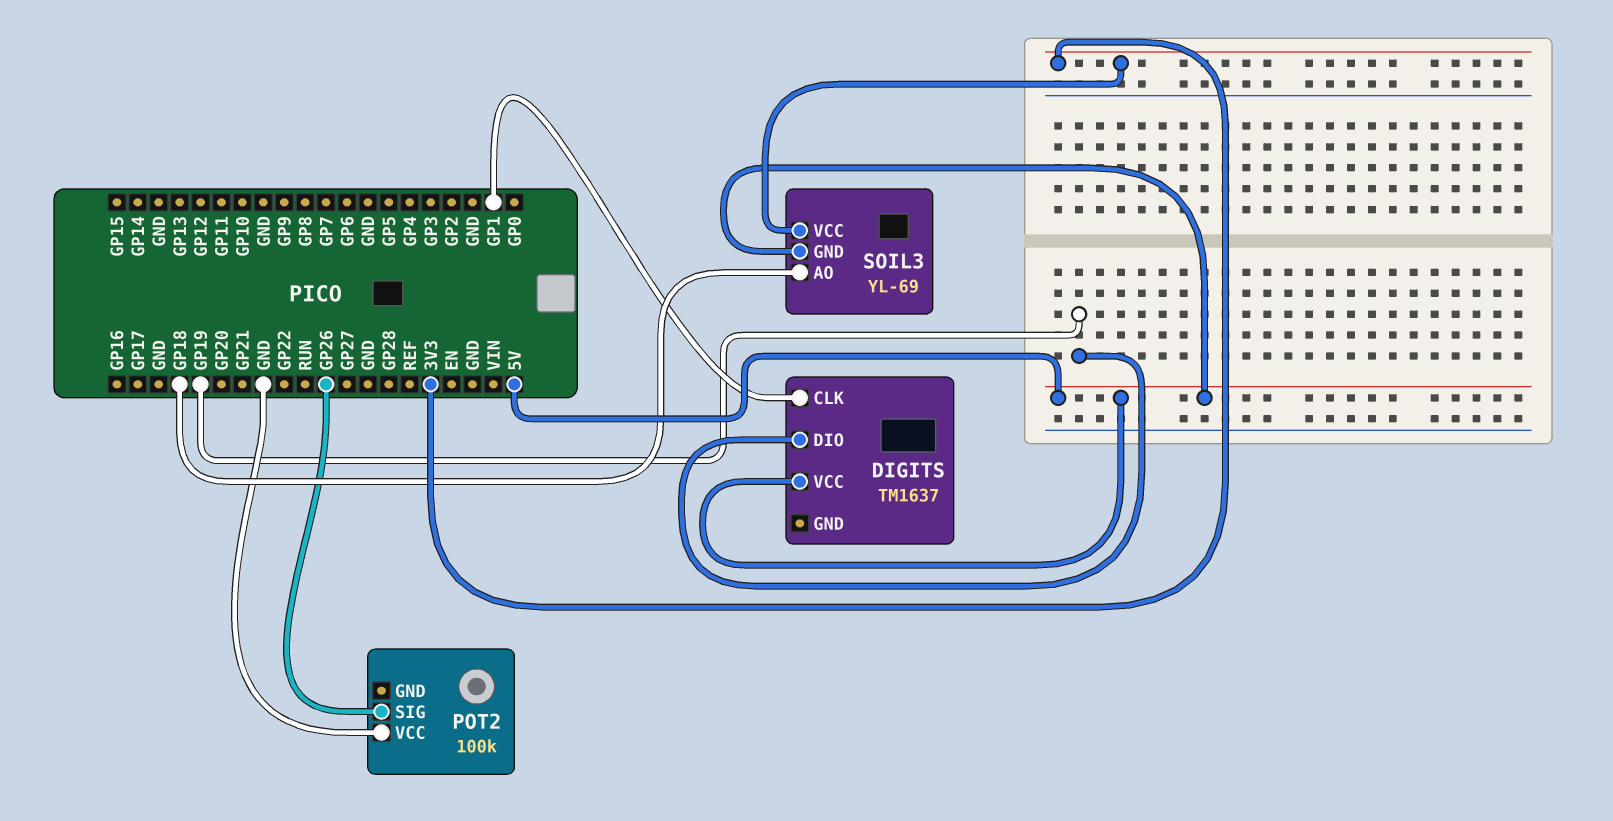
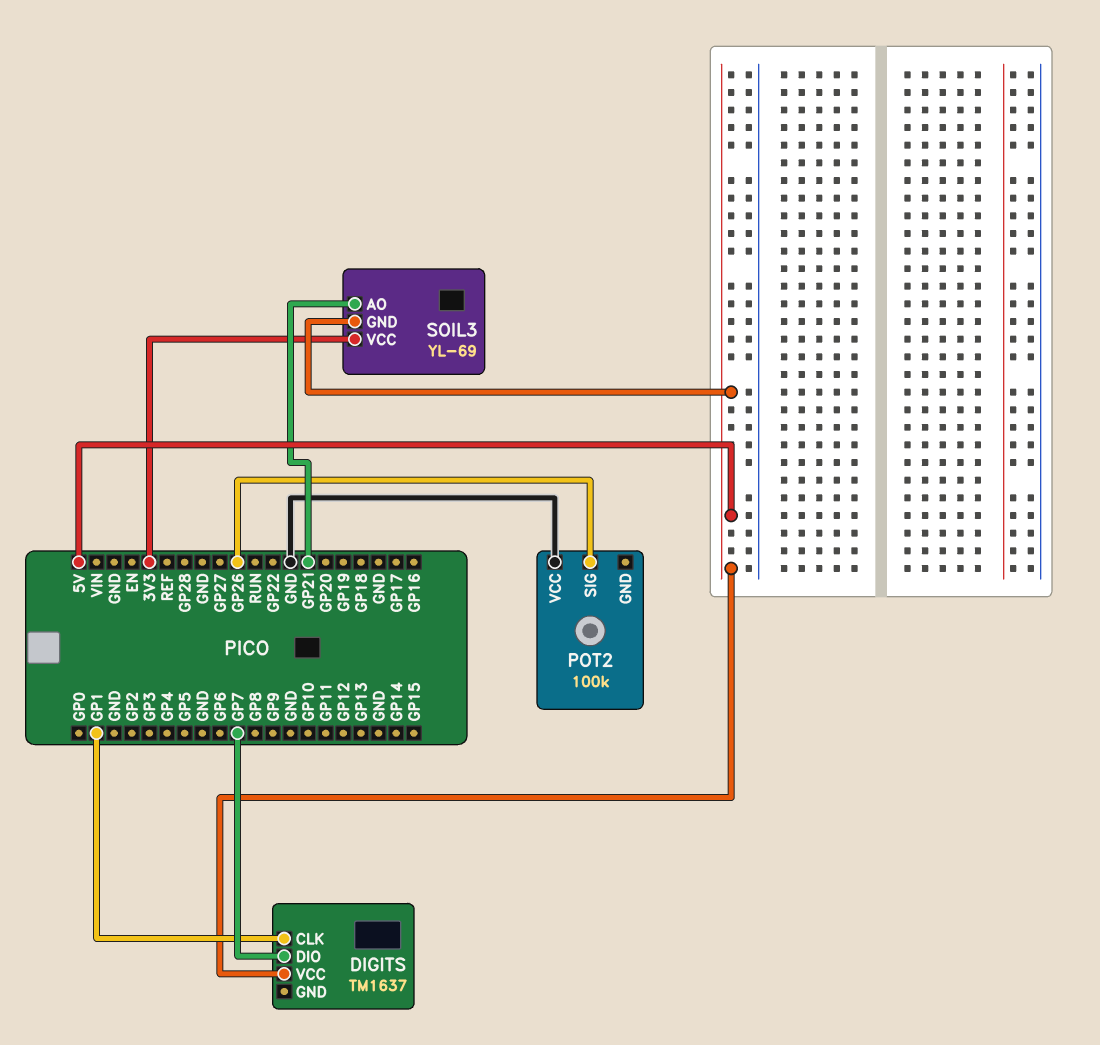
DIGITS pin DIO: GP19 -> GP7
SOIL3 pin AO: GP18 -> GP21

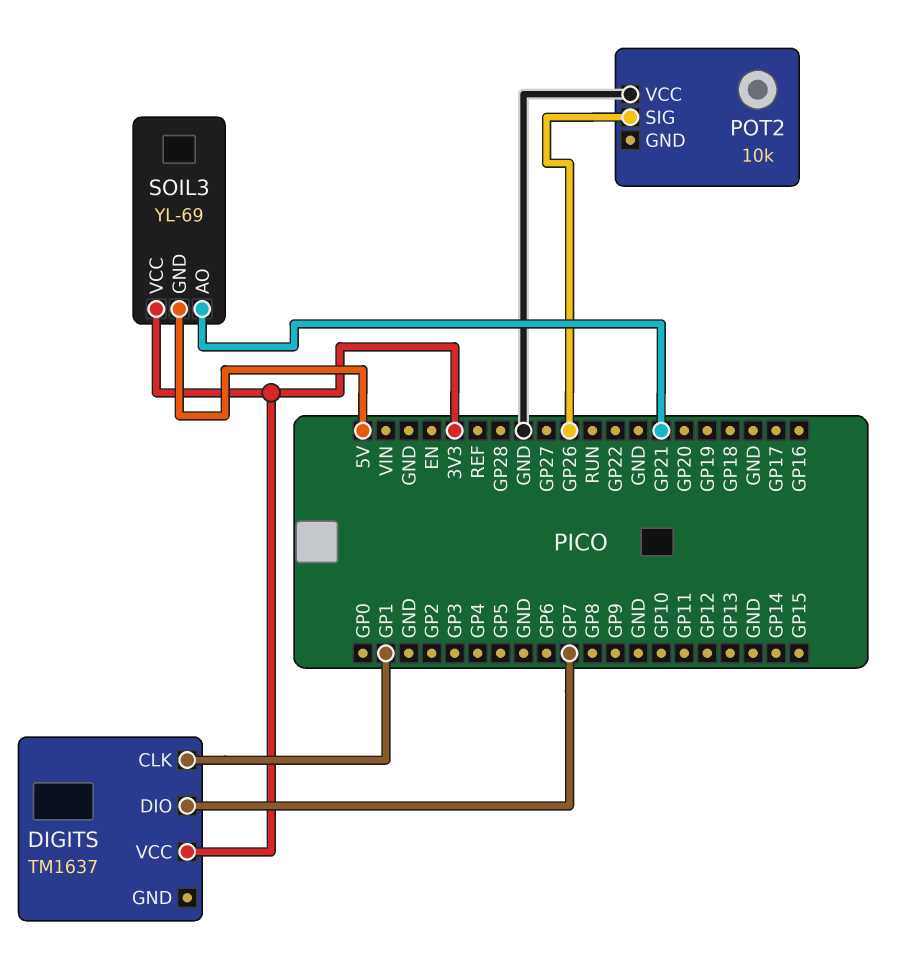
DIGITS pin VCC: 5V -> 3V3
POT2: 100k -> 10k

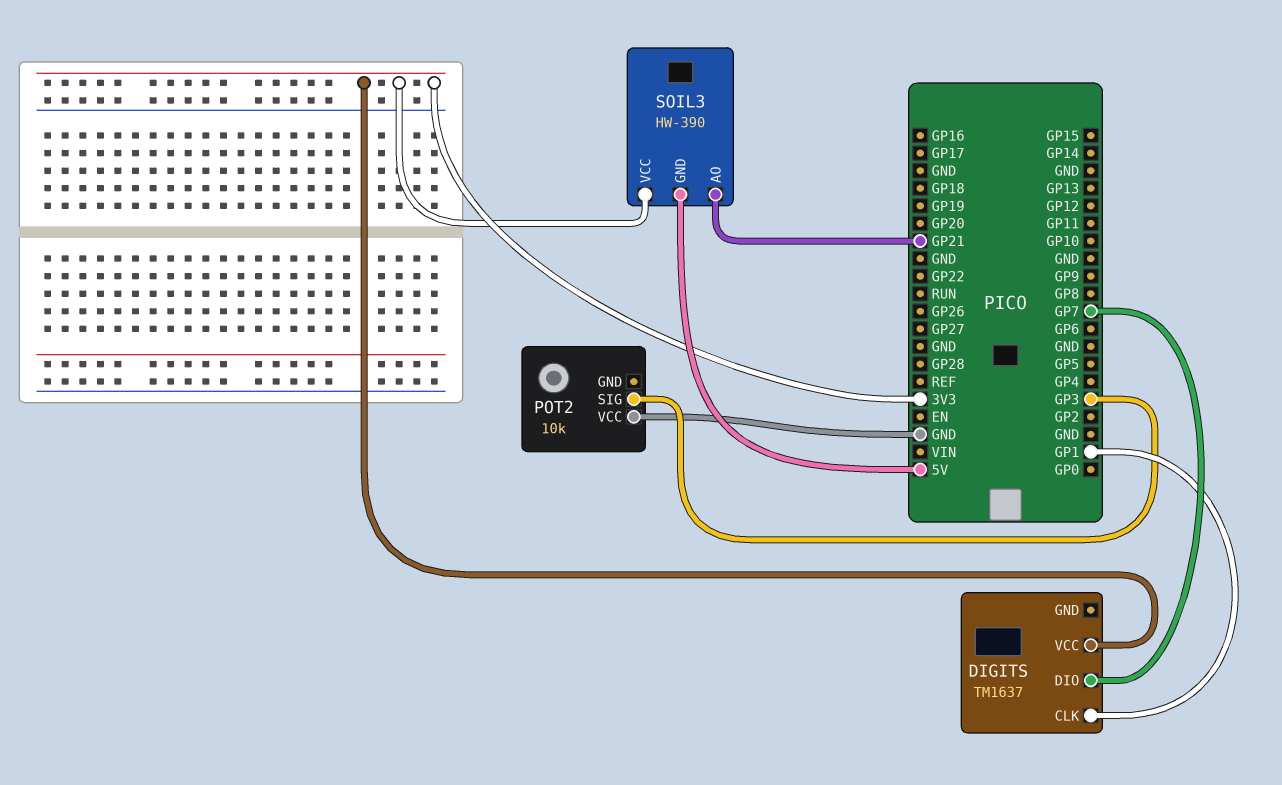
POT2 pin SIG: GP26 -> GP3
SOIL3: YL-69 -> HW-390

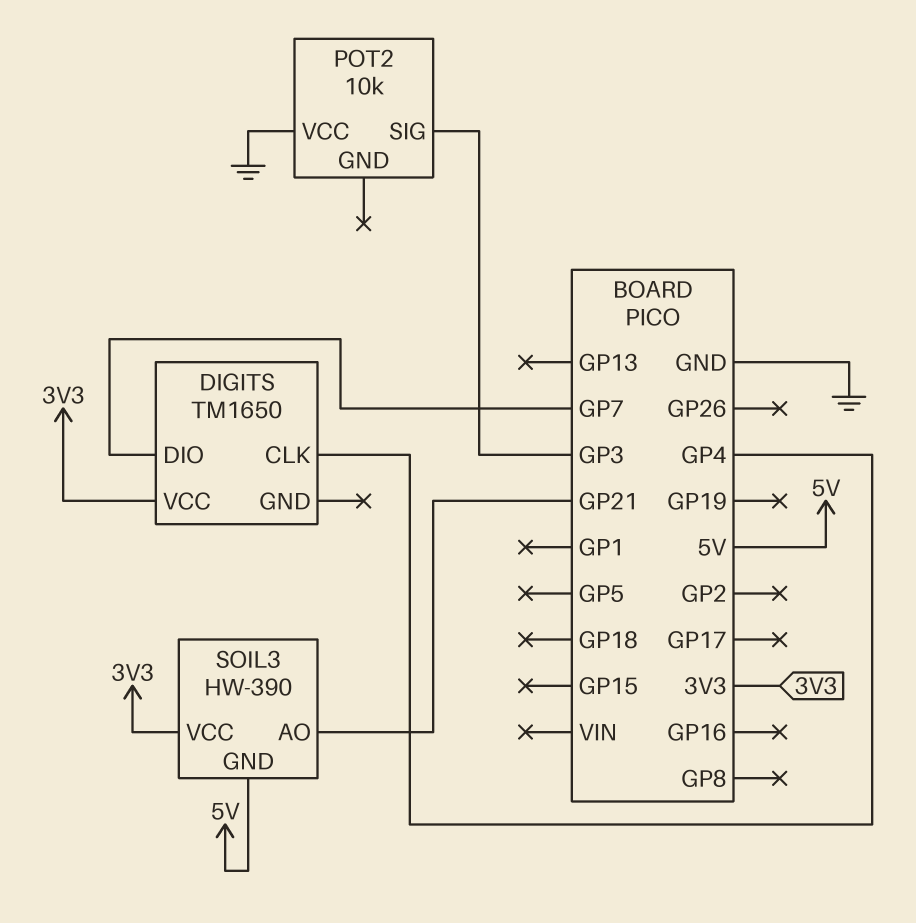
DIGITS: TM1637 -> TM1650
DIGITS pin CLK: GP1 -> GP4

